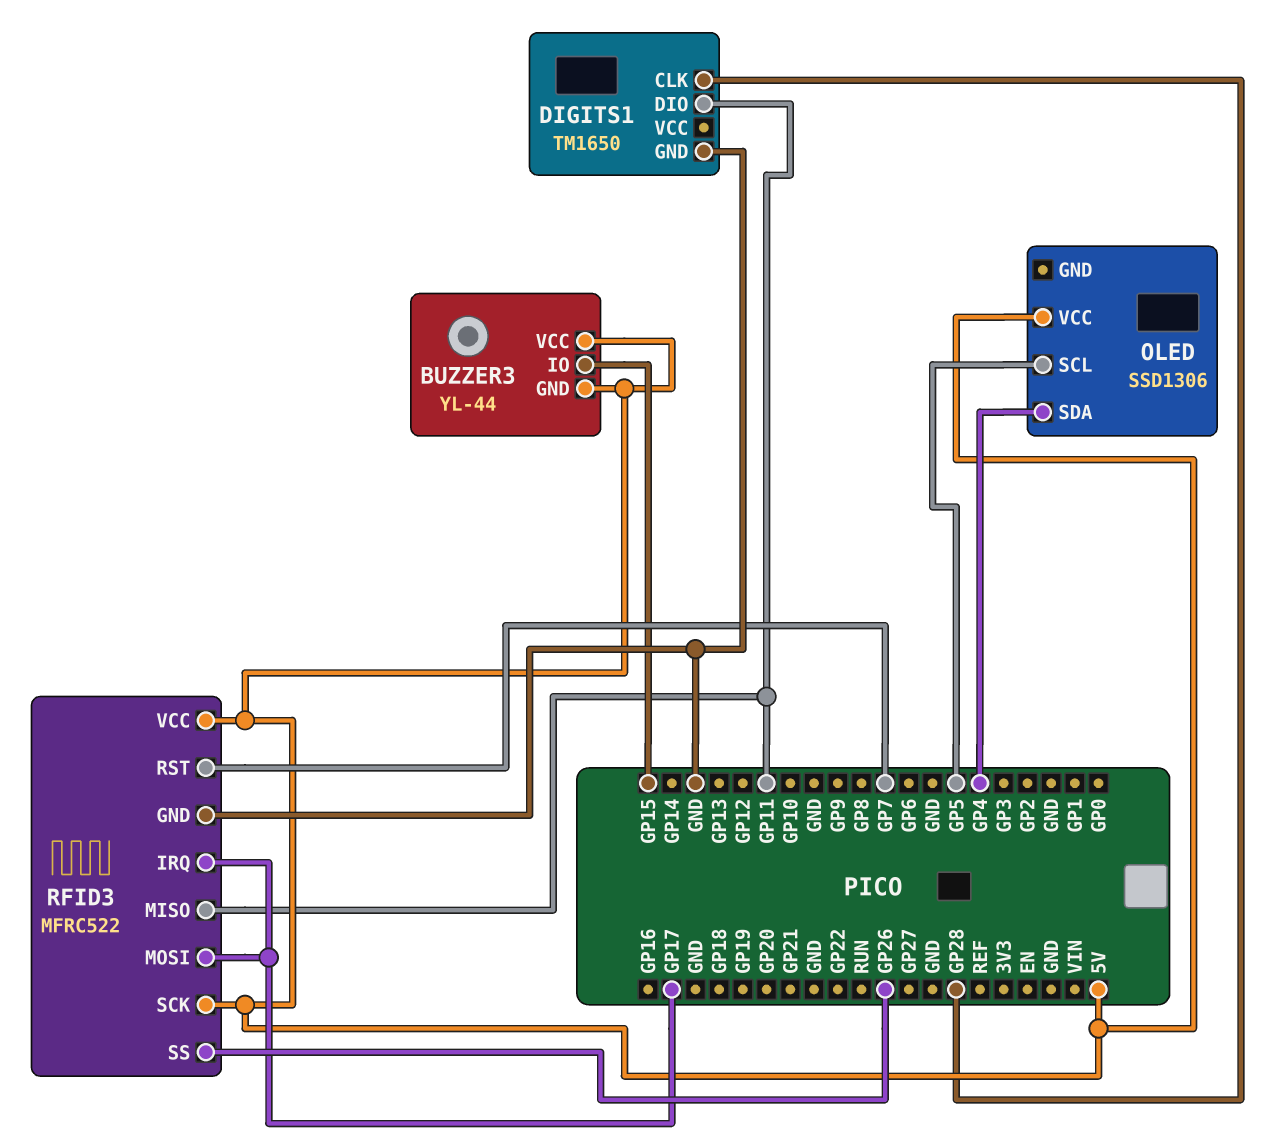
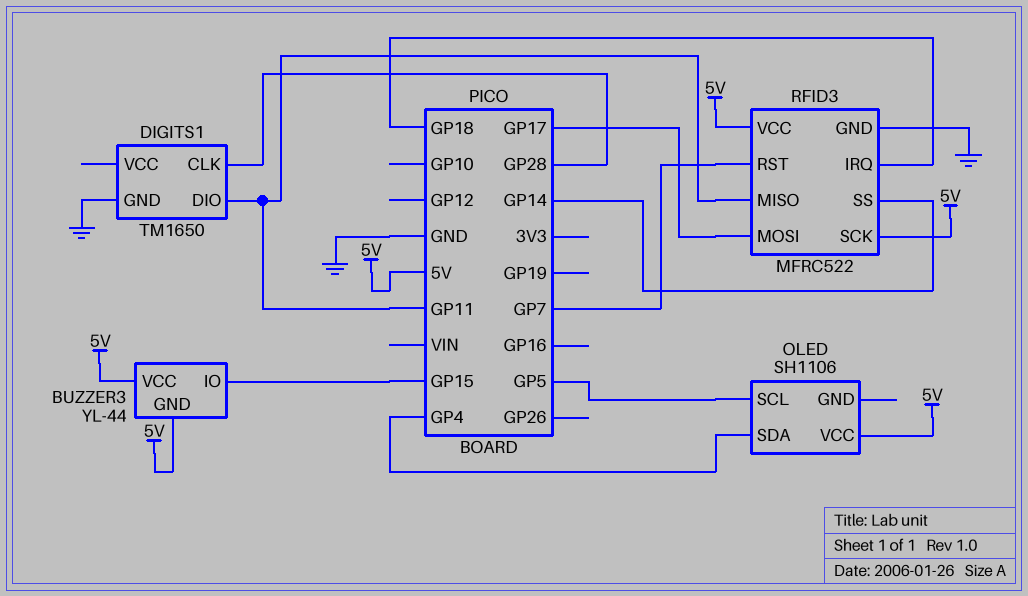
OLED: SSD1306 -> SH1106
RFID3 pin IRQ: GP17 -> GP18
RFID3 pin SS: GP26 -> GP14

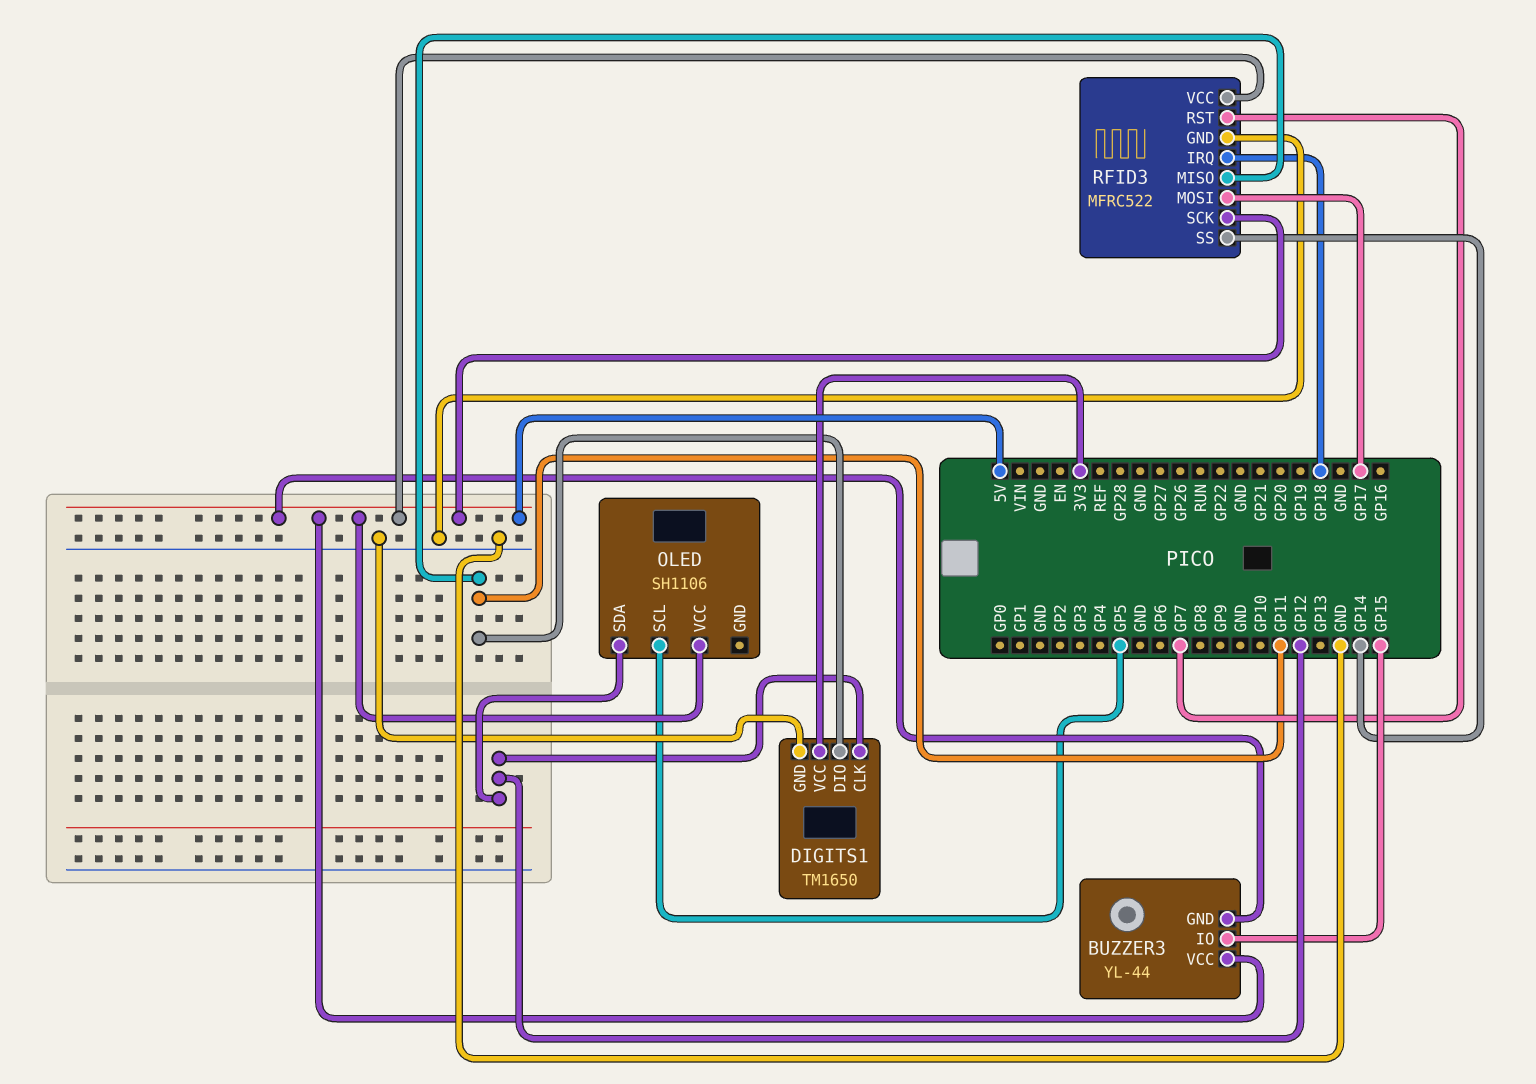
DIGITS1 pin CLK: GP28 -> GP12
DIGITS1 pin VCC: none -> 3V3
OLED pin SDA: GP4 -> GP12

